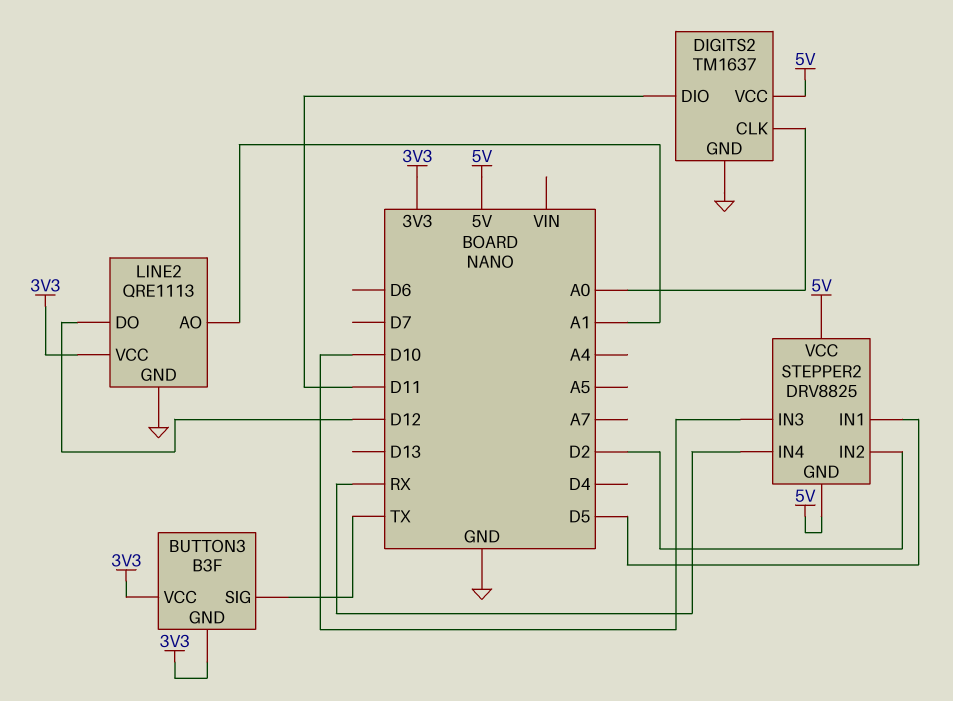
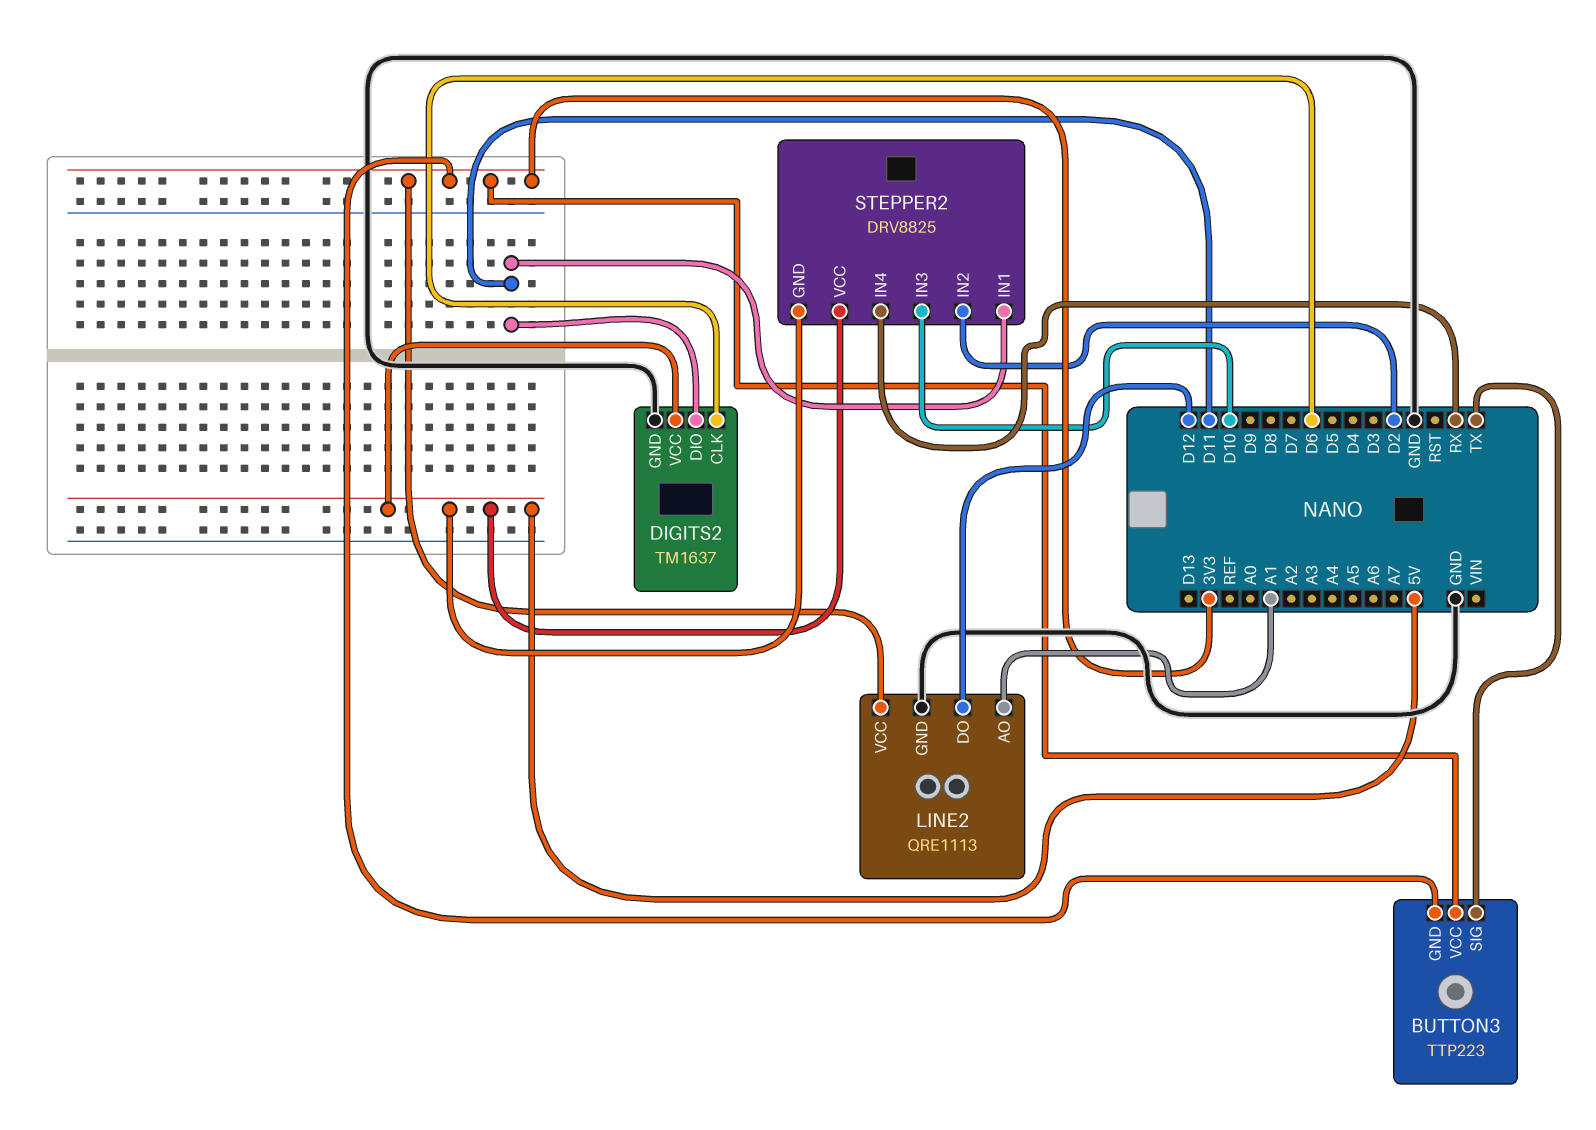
BUTTON3: B3F -> TTP223
DIGITS2 pin CLK: A0 -> D6
STEPPER2 pin IN1: D5 -> D11

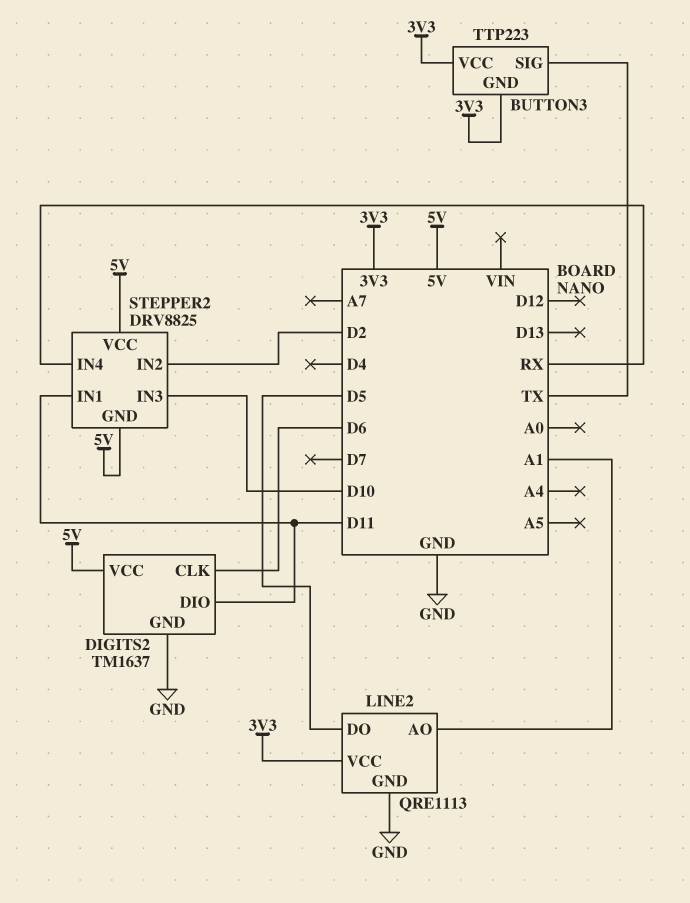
LINE2 pin DO: D12 -> D5

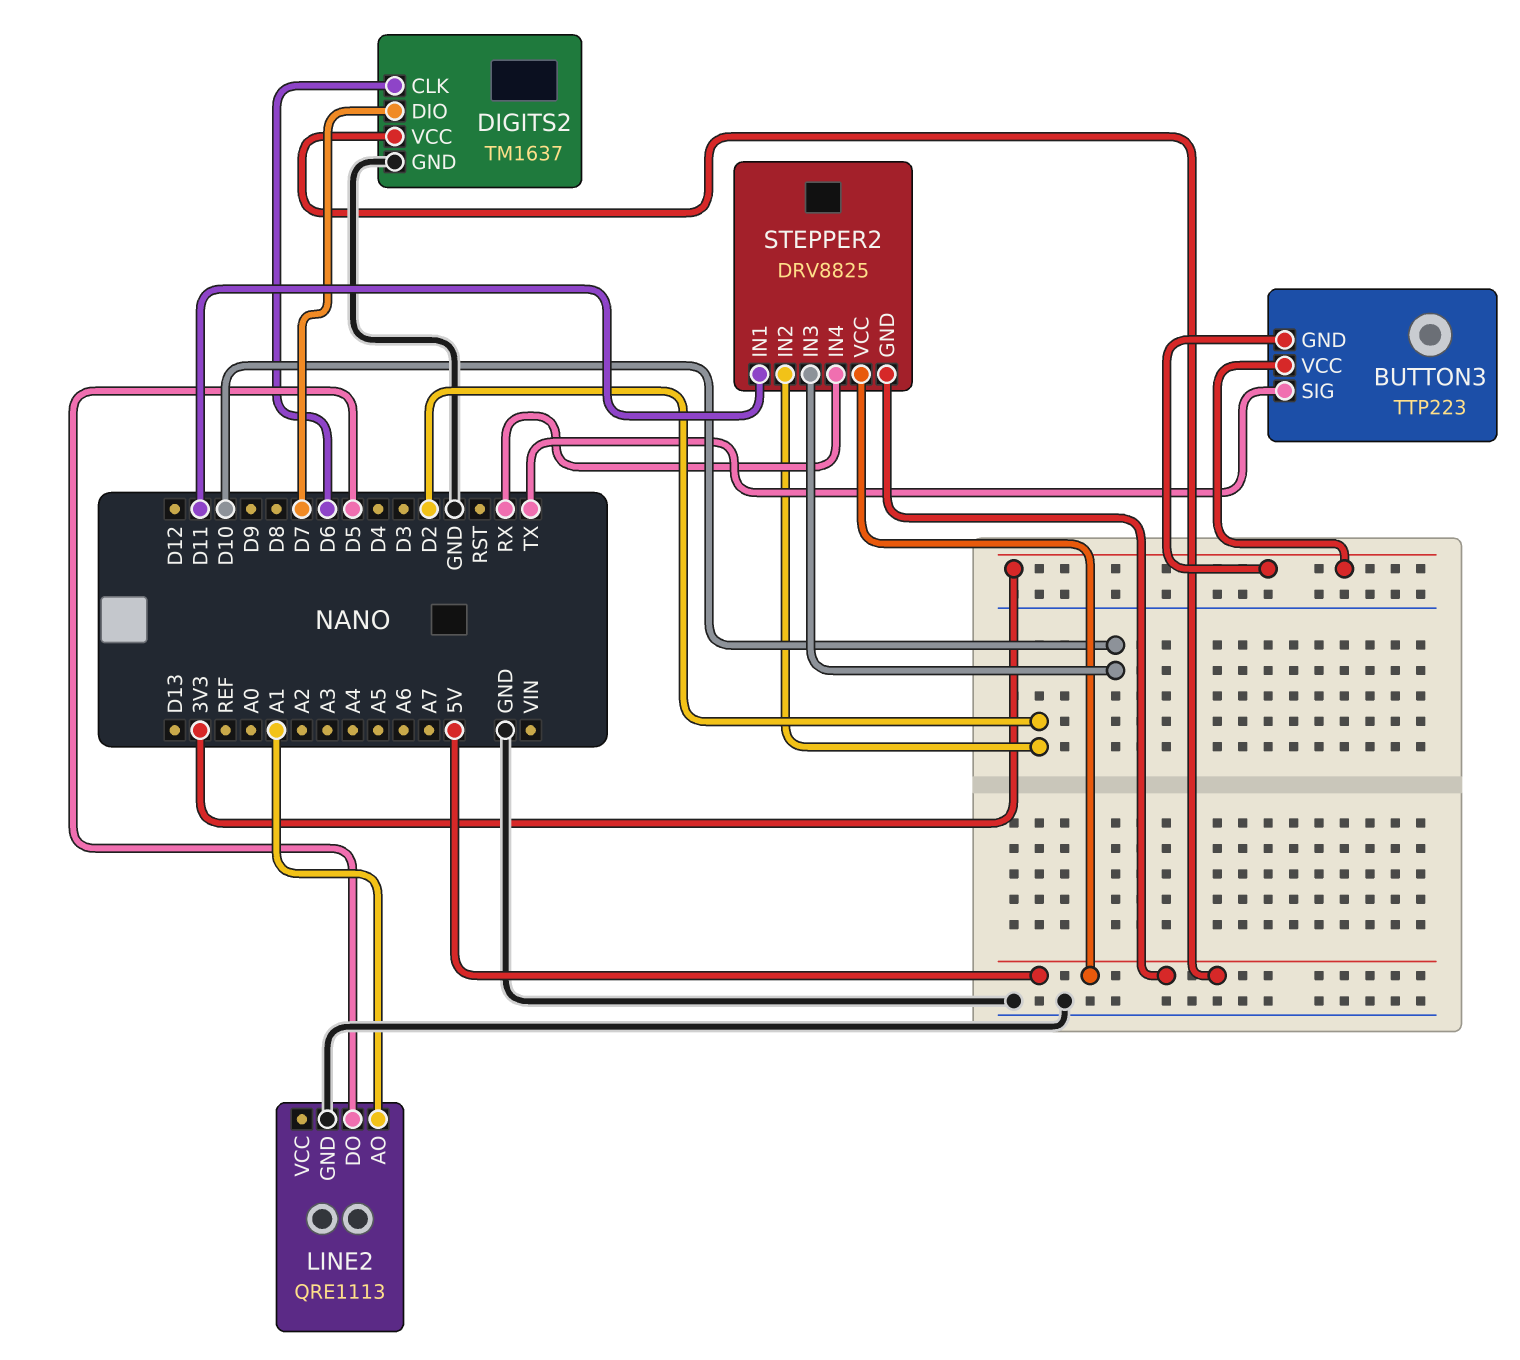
DIGITS2 pin DIO: D11 -> D7
LINE2 pin VCC: 3V3 -> none

